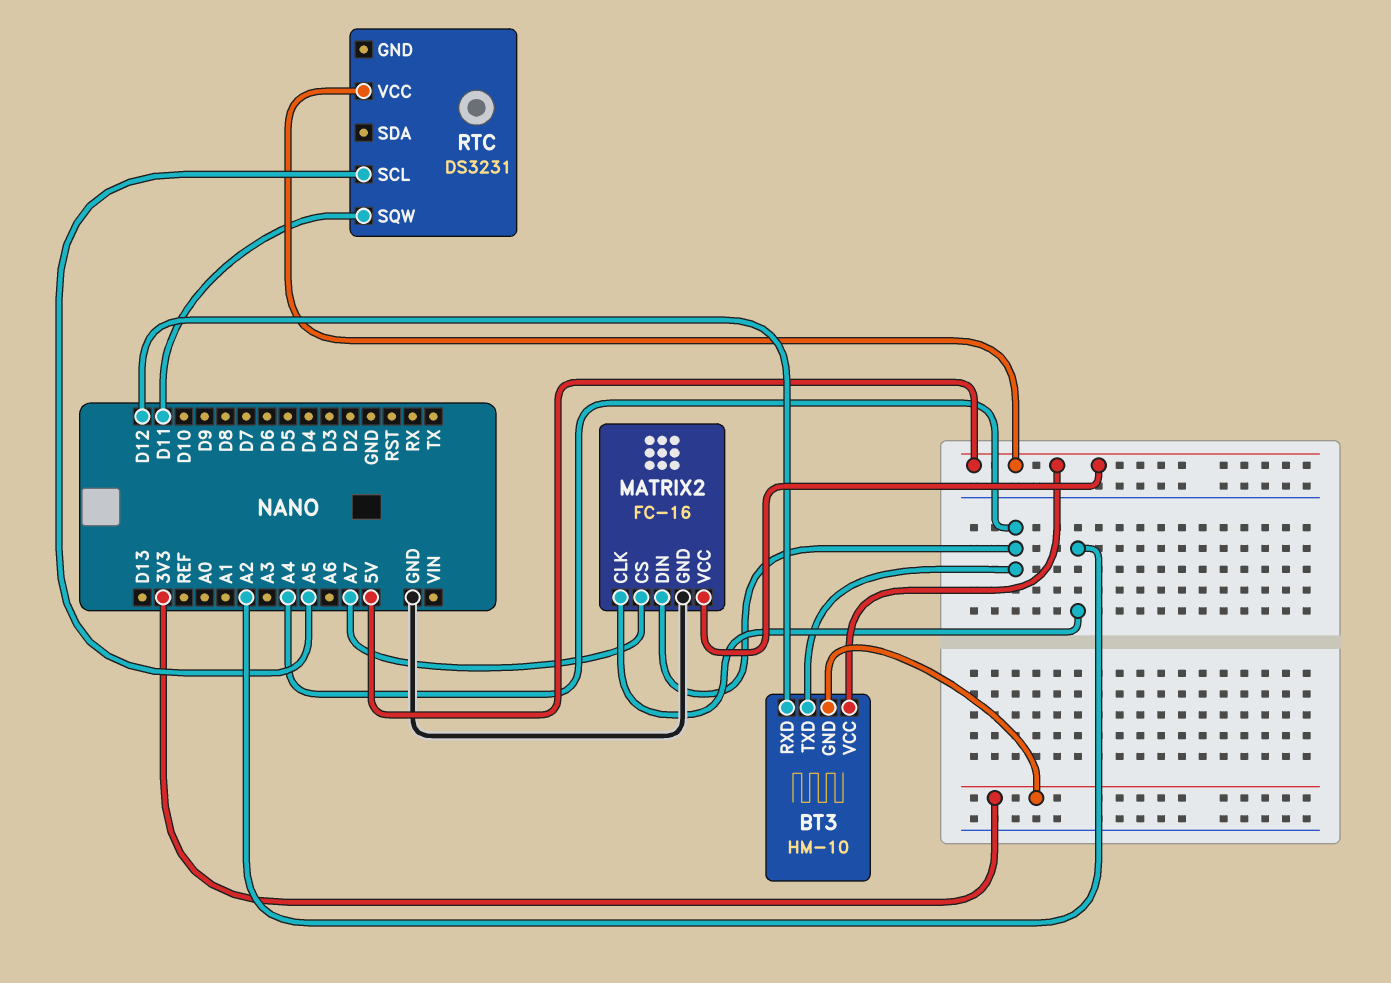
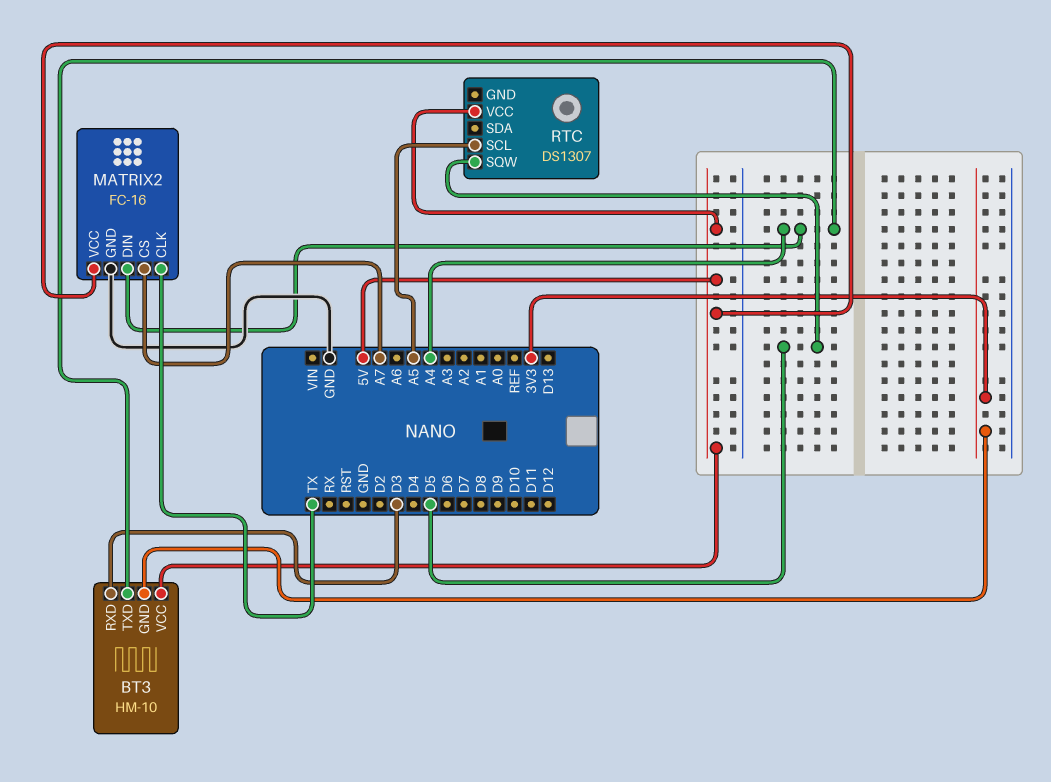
BT3 pin RXD: D12 -> D3
MATRIX2 pin CLK: A2 -> TX
RTC: DS3231 -> DS1307
RTC pin SQW: D11 -> D5

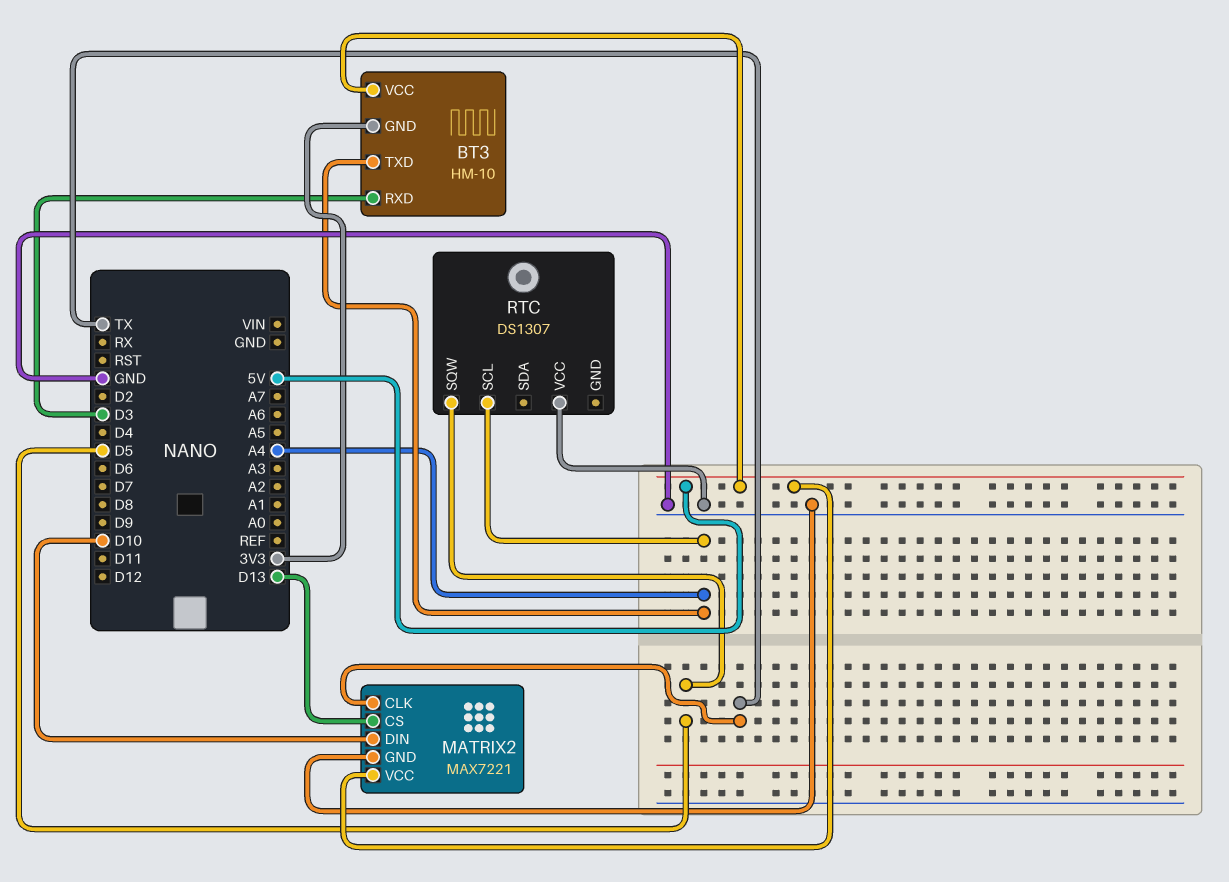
MATRIX2: FC-16 -> MAX7221
MATRIX2 pin CS: A7 -> D13
MATRIX2 pin DIN: A4 -> D10
RTC pin SCL: A5 -> A4
RTC pin VCC: 5V -> GND

